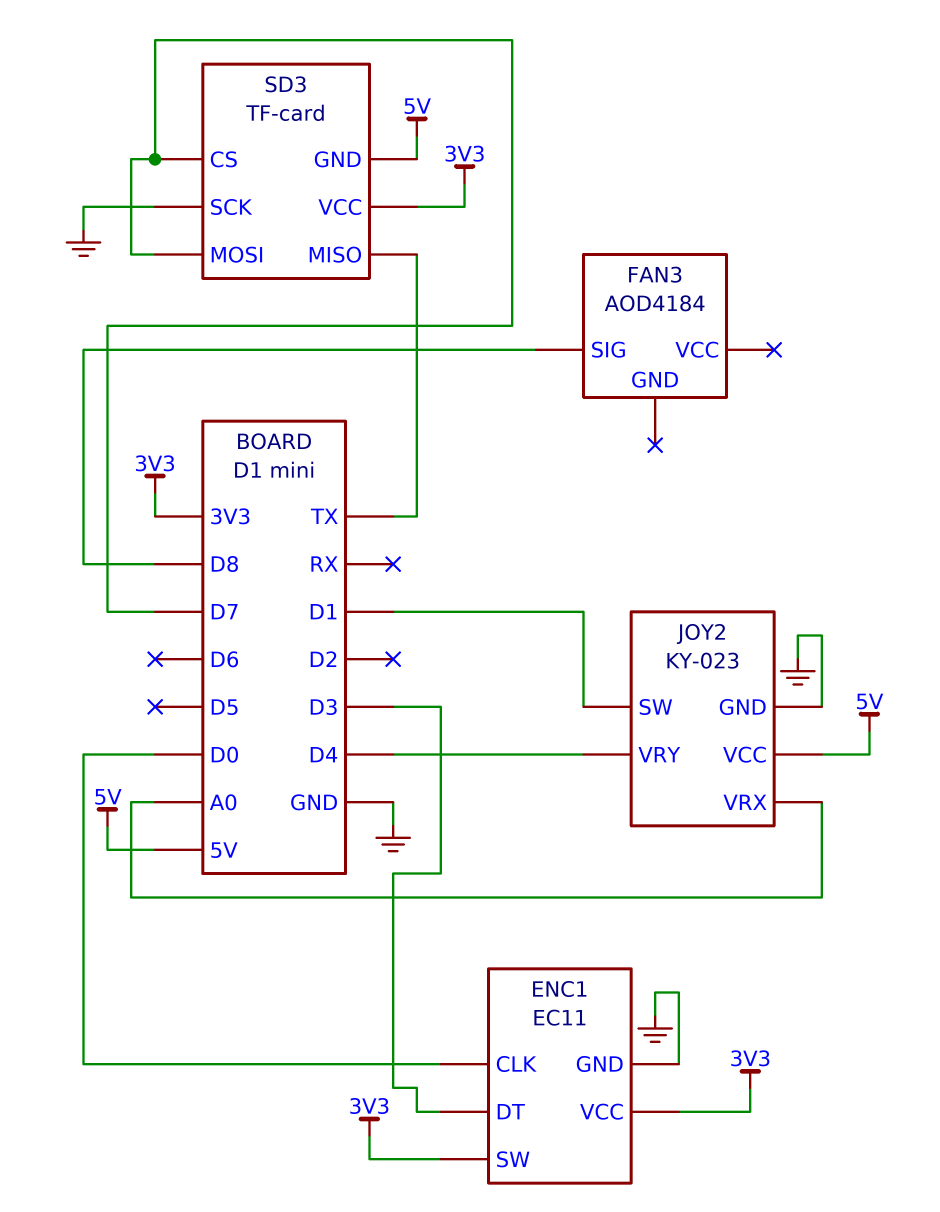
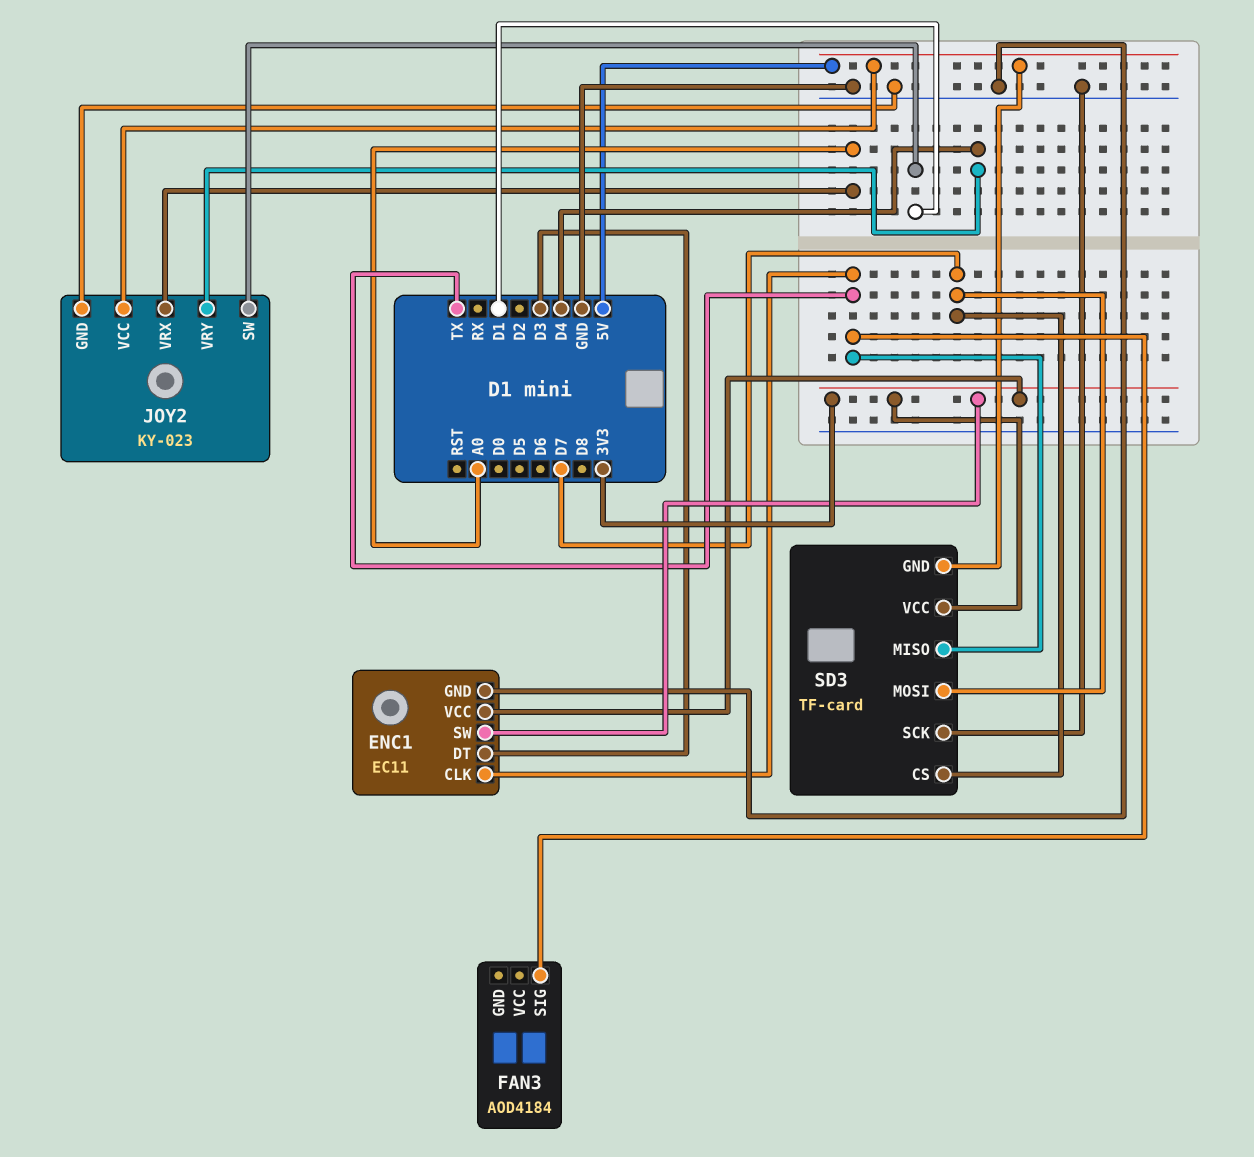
ENC1 pin CLK: D0 -> TX
FAN3 pin SIG: D8 -> TX

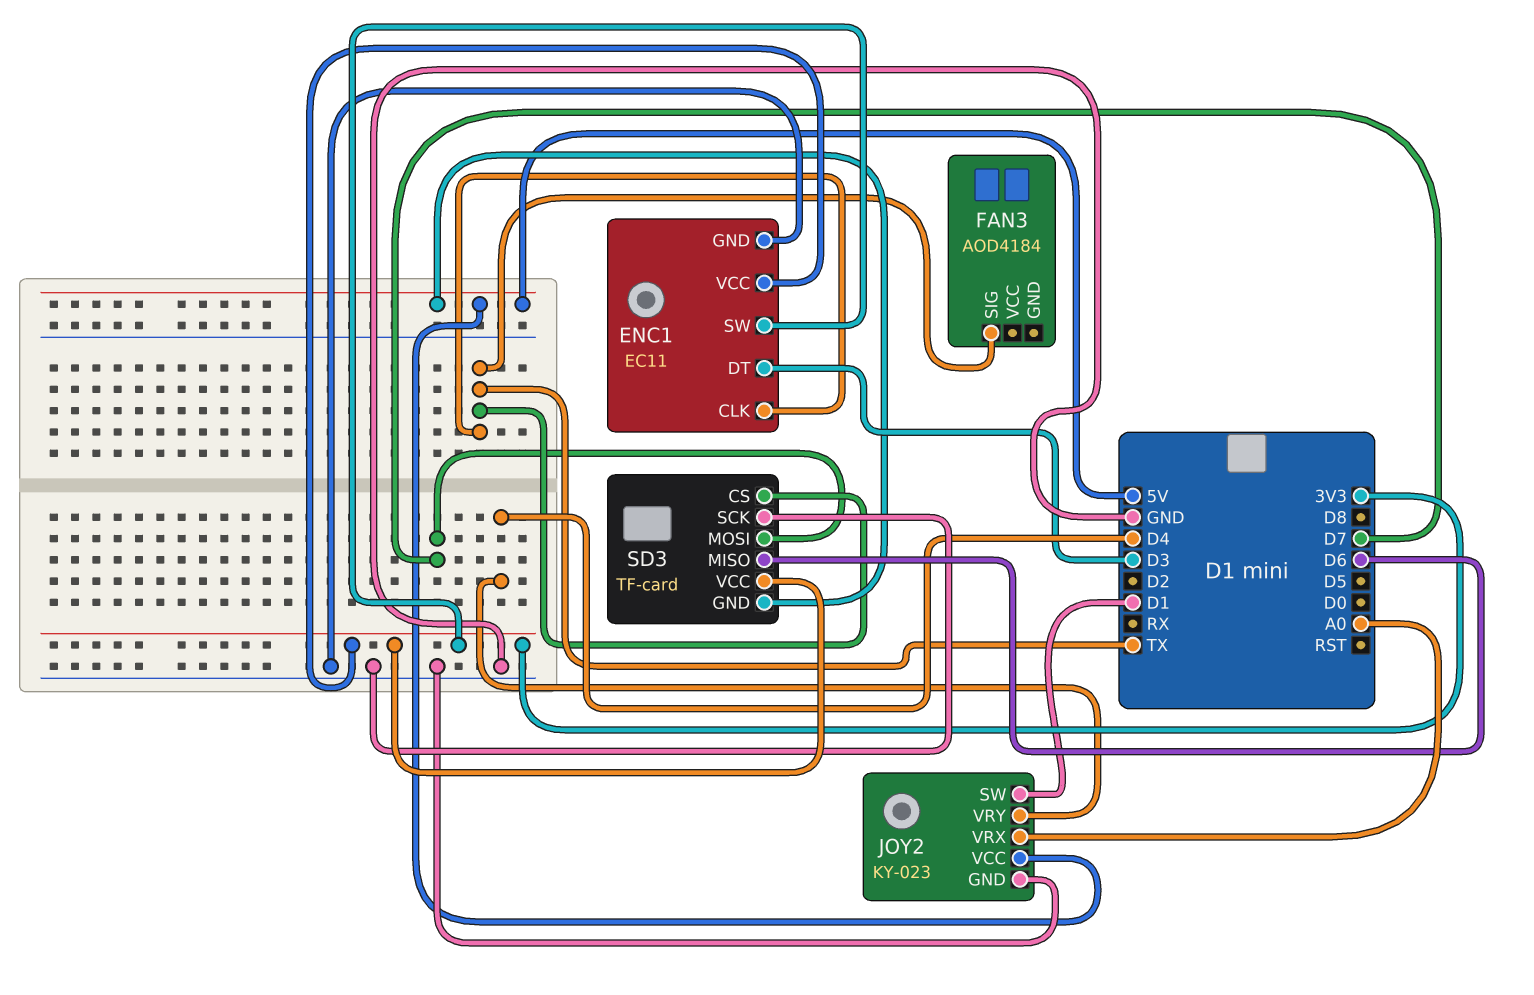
SD3 pin CS: D7 -> TX
SD3 pin MISO: TX -> D6

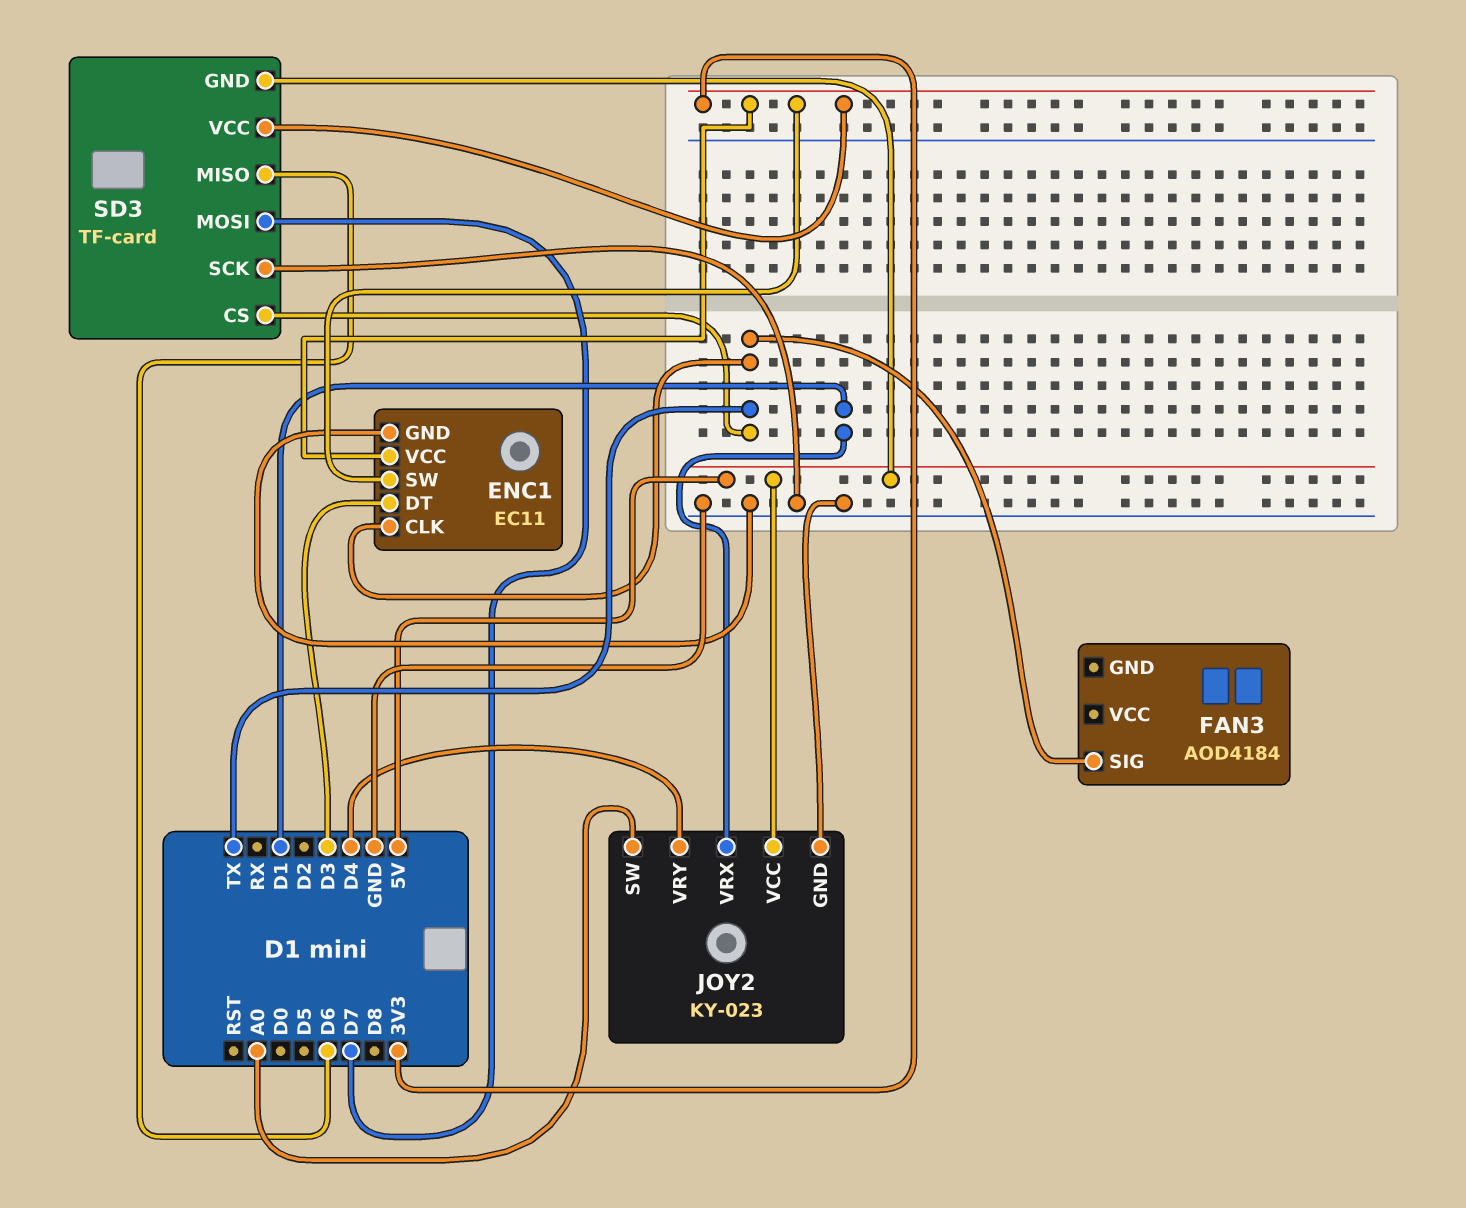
JOY2 pin SW: D1 -> A0
JOY2 pin VRX: A0 -> D1

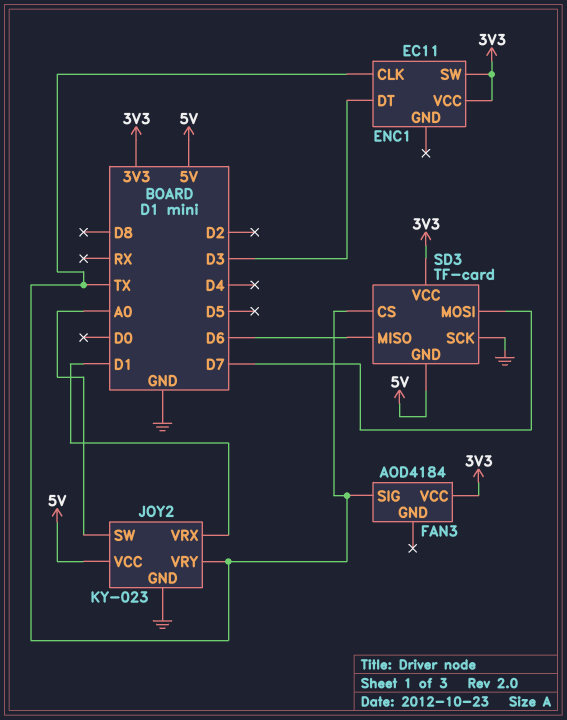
ENC1 pin GND: GND -> none
FAN3 pin VCC: none -> 3V3
JOY2 pin VRY: D4 -> TX

